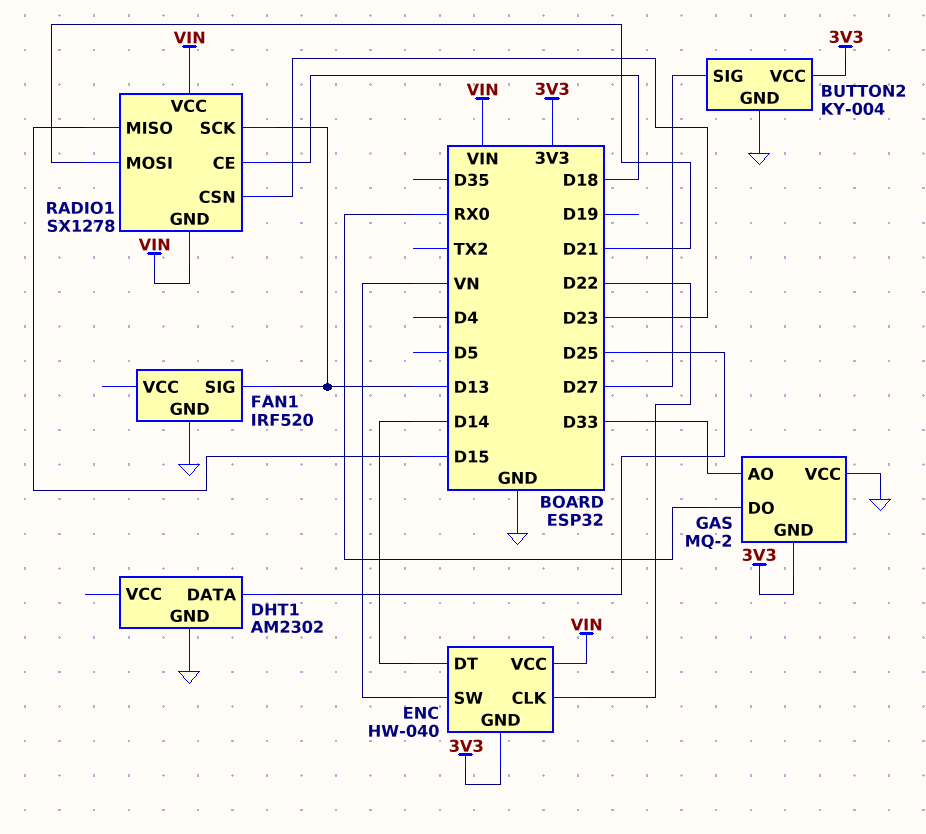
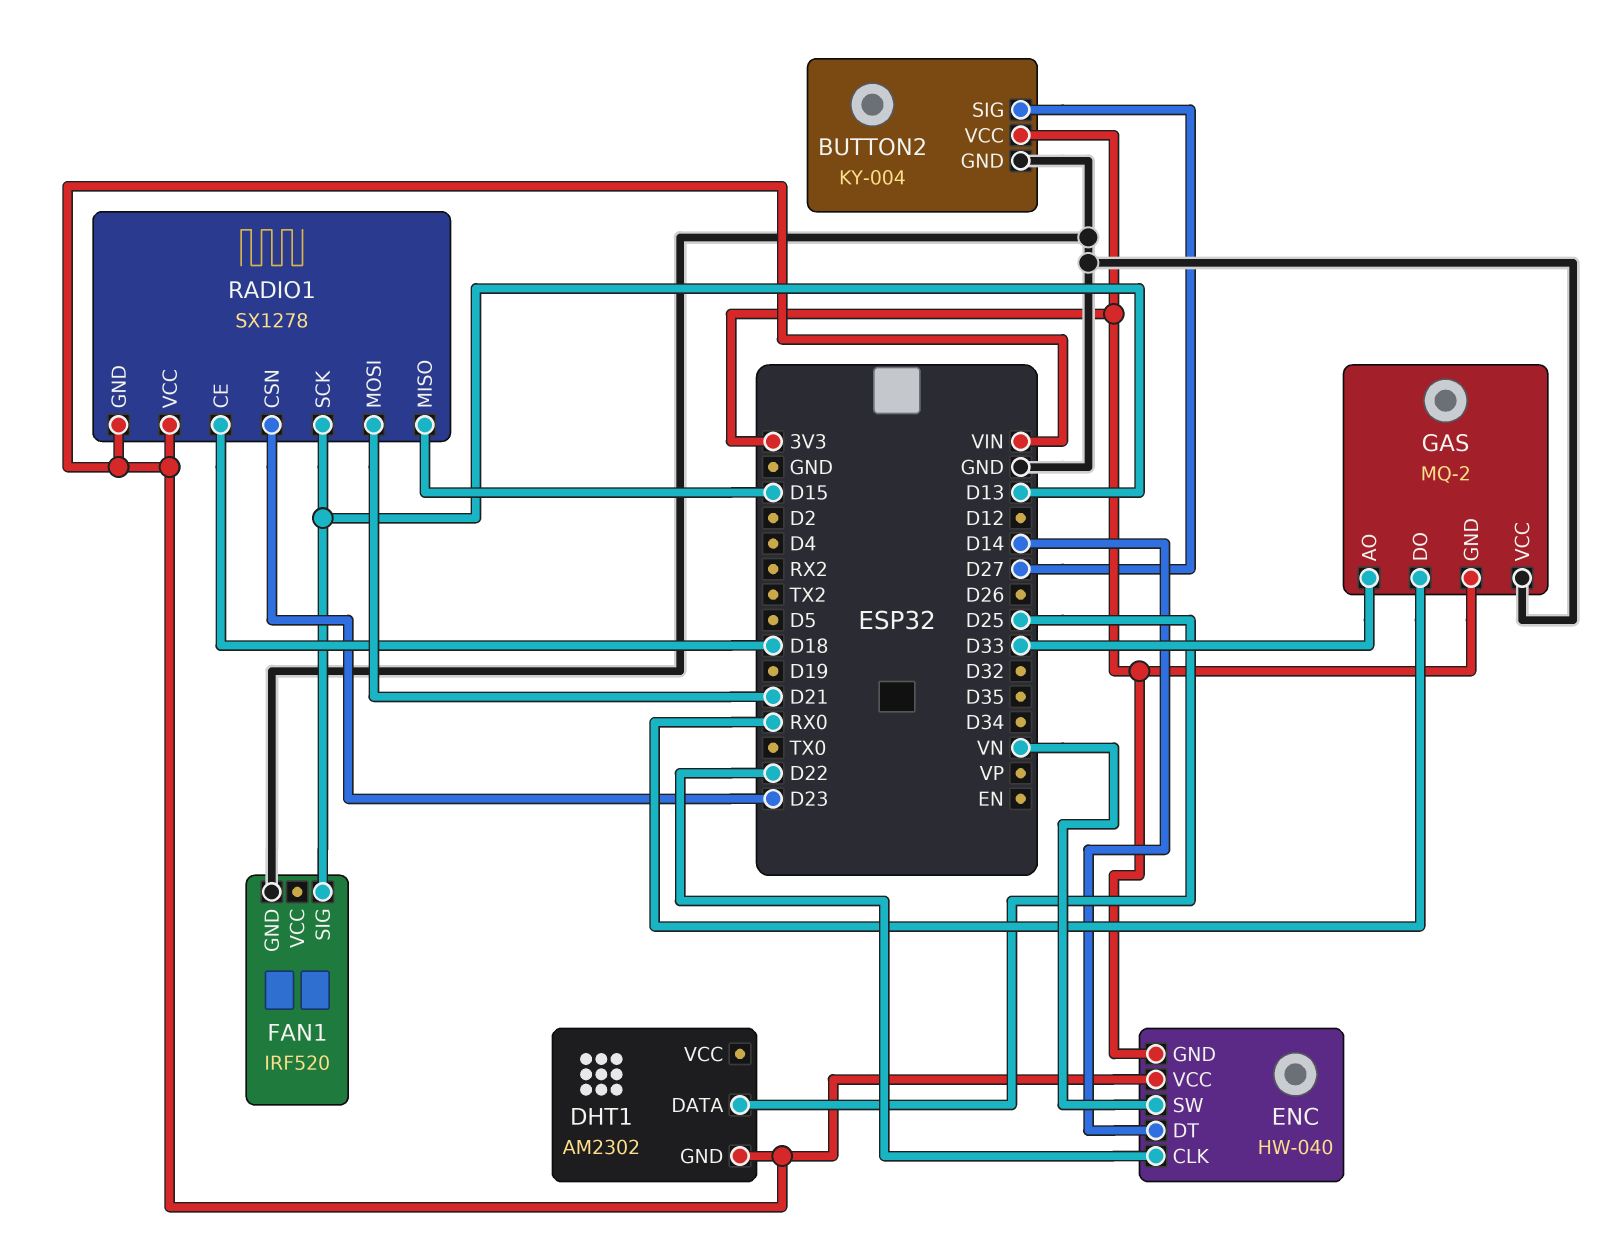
DHT1 pin GND: GND -> VIN

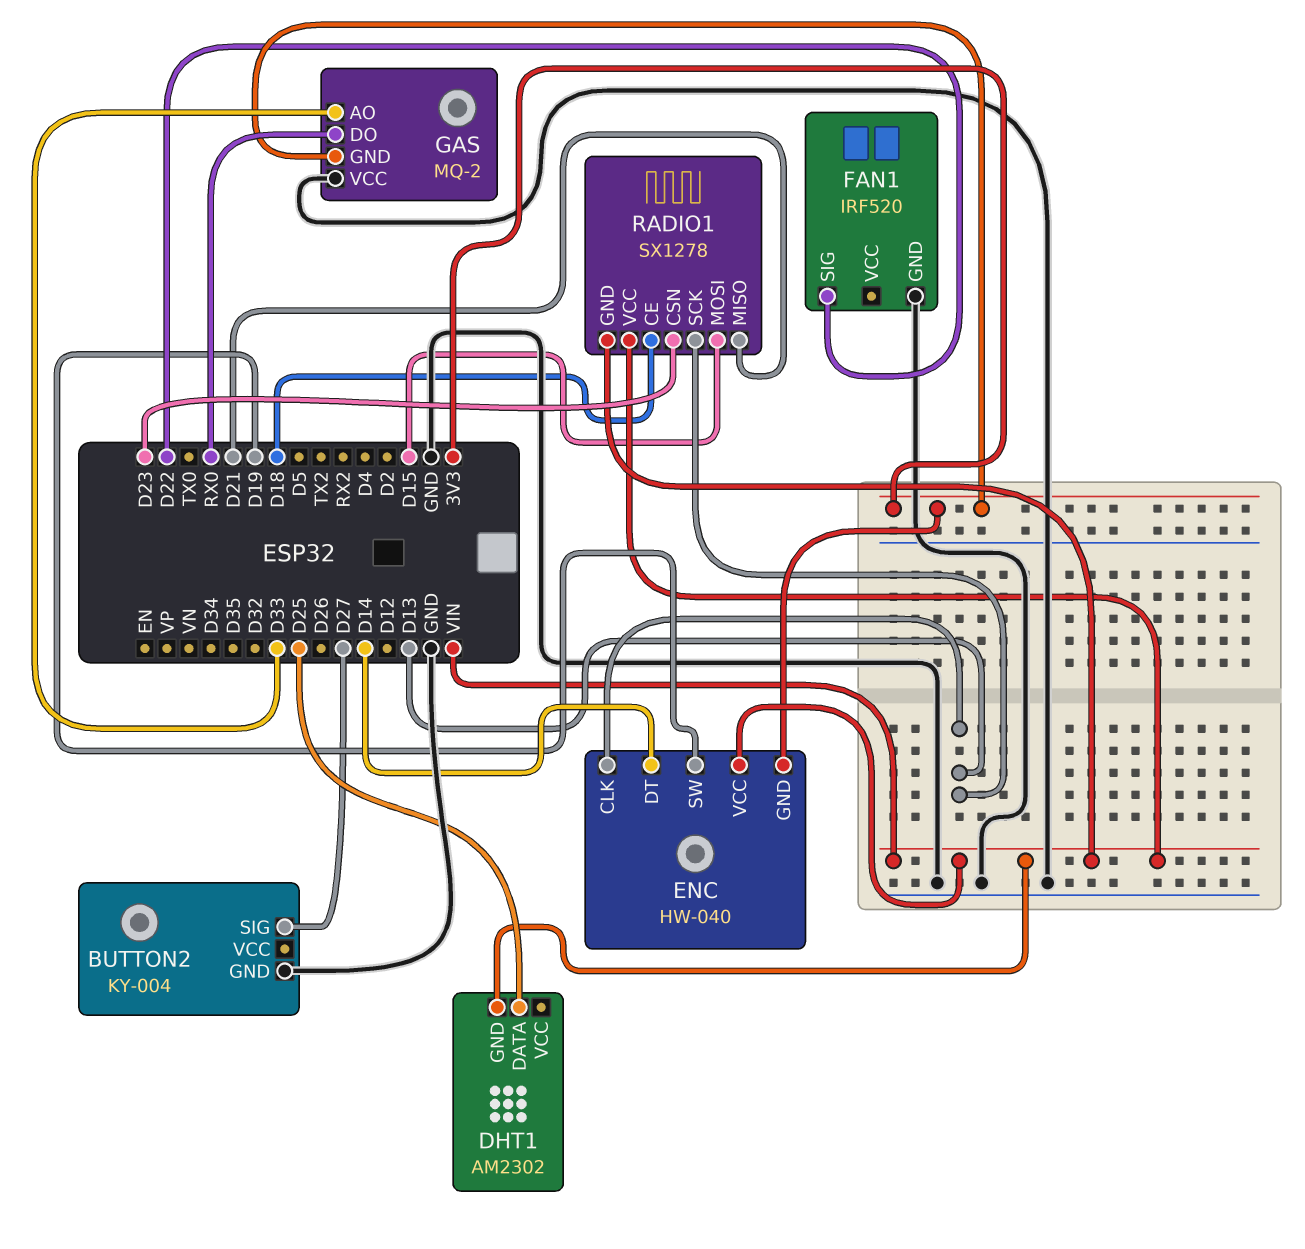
BUTTON2 pin VCC: 3V3 -> none
ENC pin CLK: D22 -> D13
ENC pin SW: VN -> D19
FAN1 pin SIG: D13 -> D22
RADIO1 pin MISO: D15 -> D21
RADIO1 pin MOSI: D21 -> D15

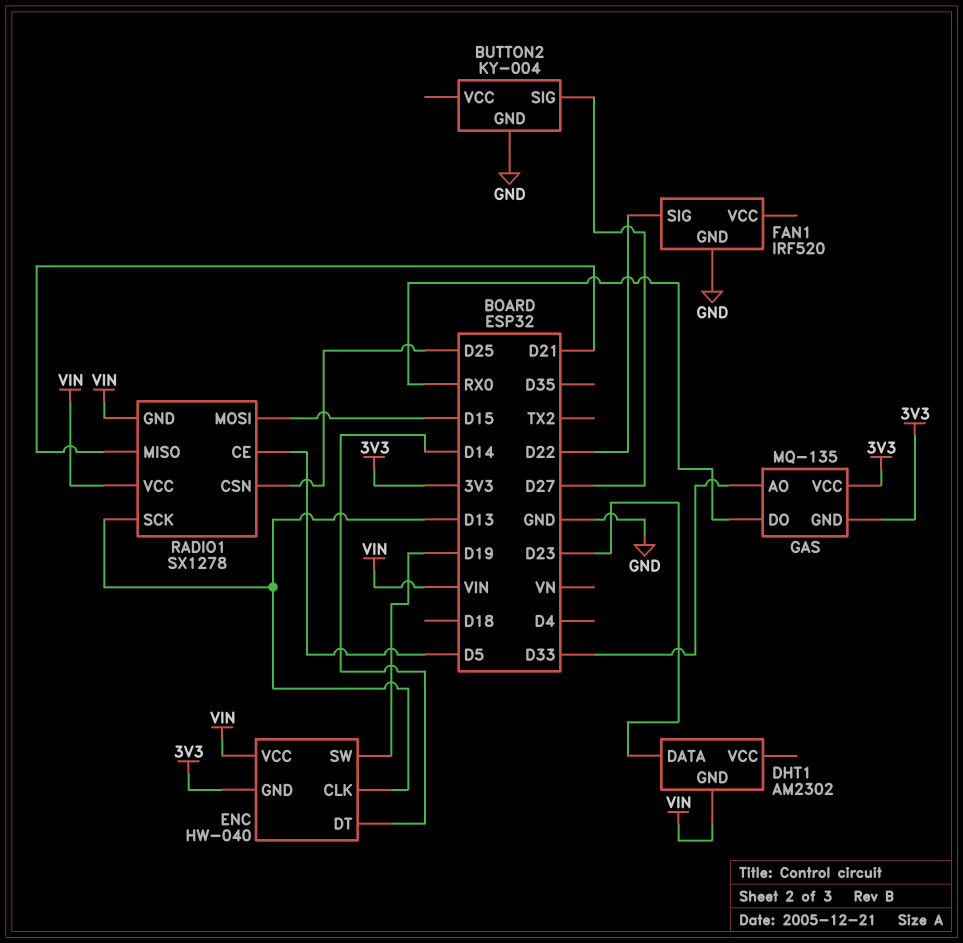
DHT1 pin DATA: D25 -> D23
GAS: MQ-2 -> MQ-135
GAS pin VCC: GND -> 3V3
RADIO1 pin CE: D18 -> D5
RADIO1 pin CSN: D23 -> D25

